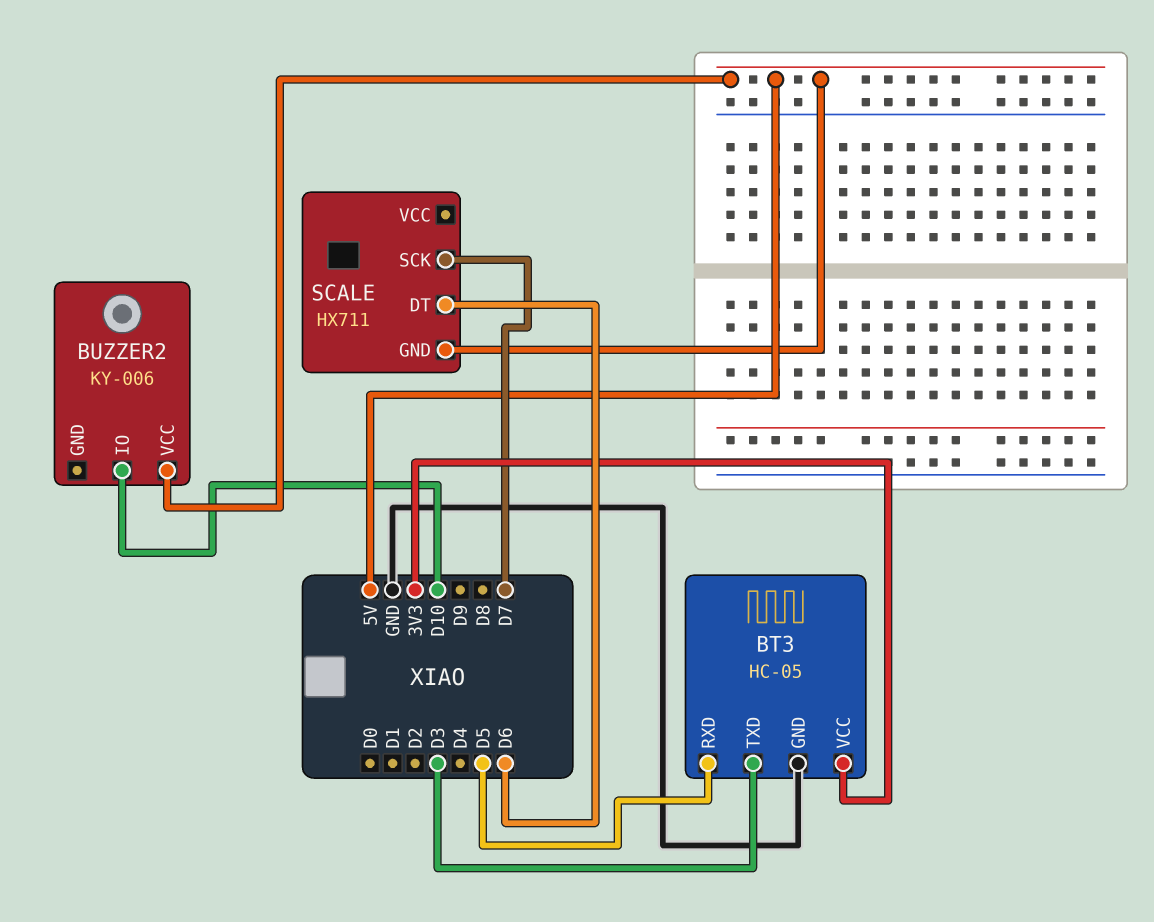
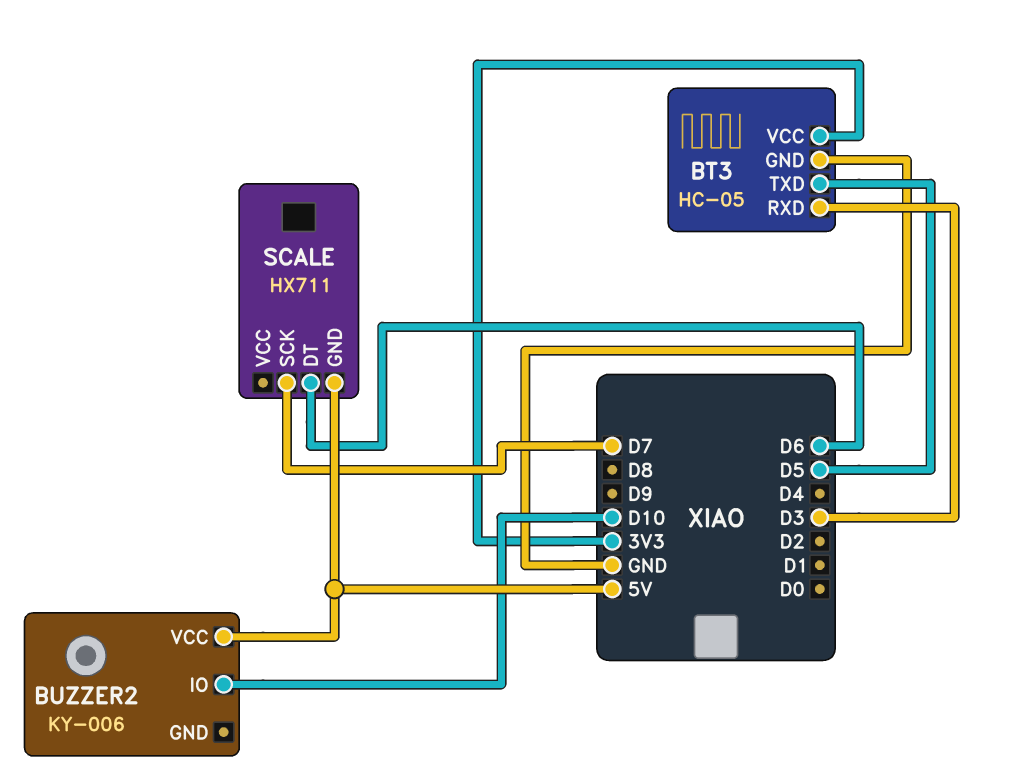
BT3 pin RXD: D5 -> D3
BT3 pin TXD: D3 -> D5

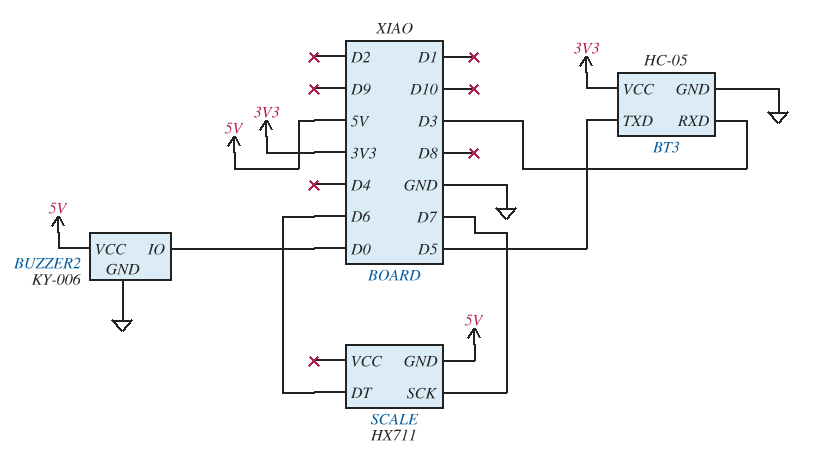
BUZZER2 pin GND: none -> GND
BUZZER2 pin IO: D10 -> D0

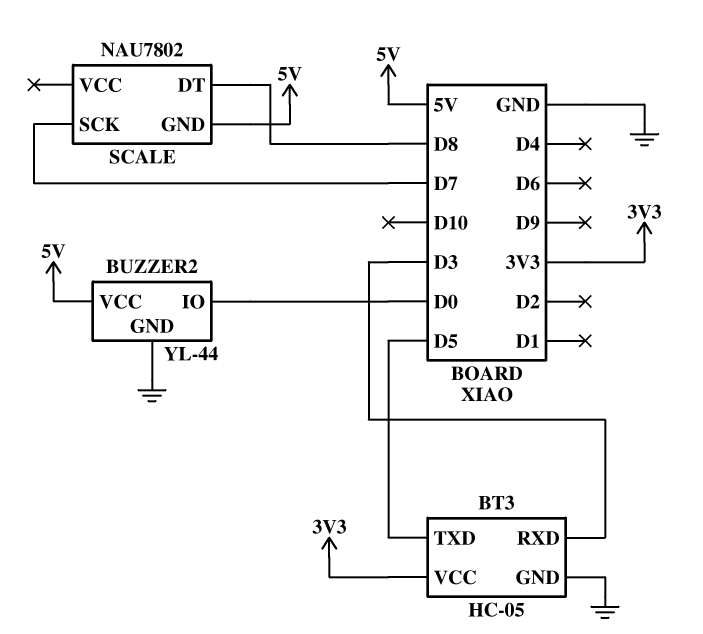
BUZZER2: KY-006 -> YL-44
SCALE: HX711 -> NAU7802
SCALE pin DT: D6 -> D8

